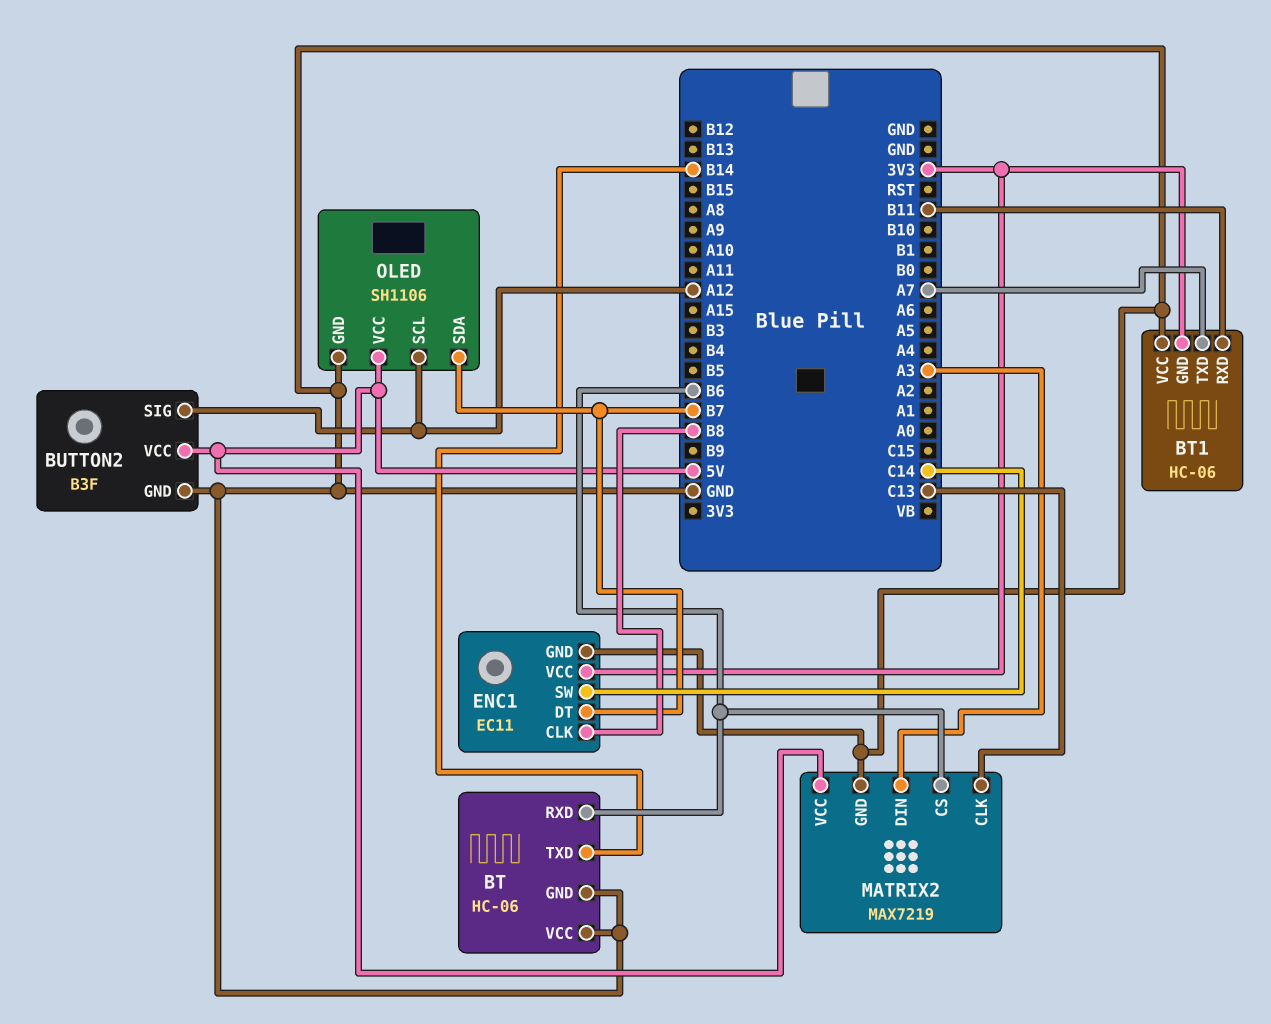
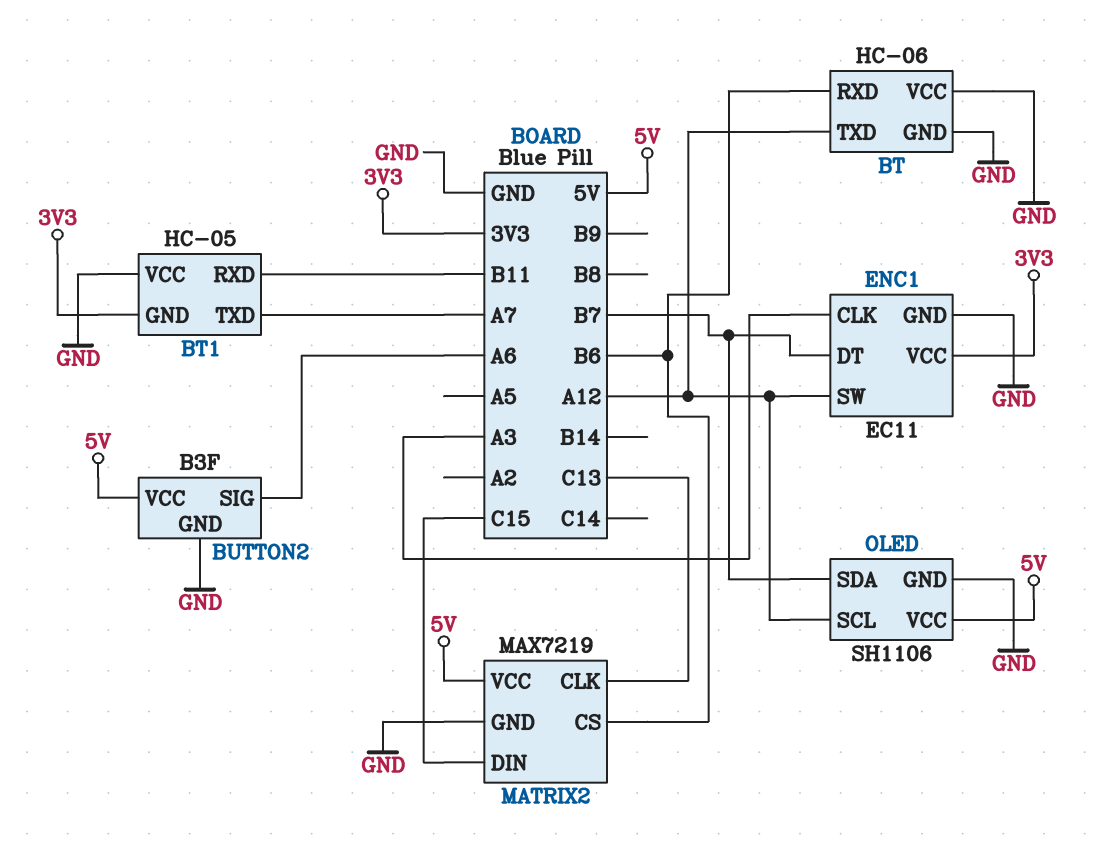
BT pin TXD: B14 -> A12
BT1: HC-06 -> HC-05
BUTTON2 pin SIG: A12 -> A6
ENC1 pin CLK: B8 -> A3
ENC1 pin SW: C14 -> A12
MATRIX2 pin DIN: A3 -> C15

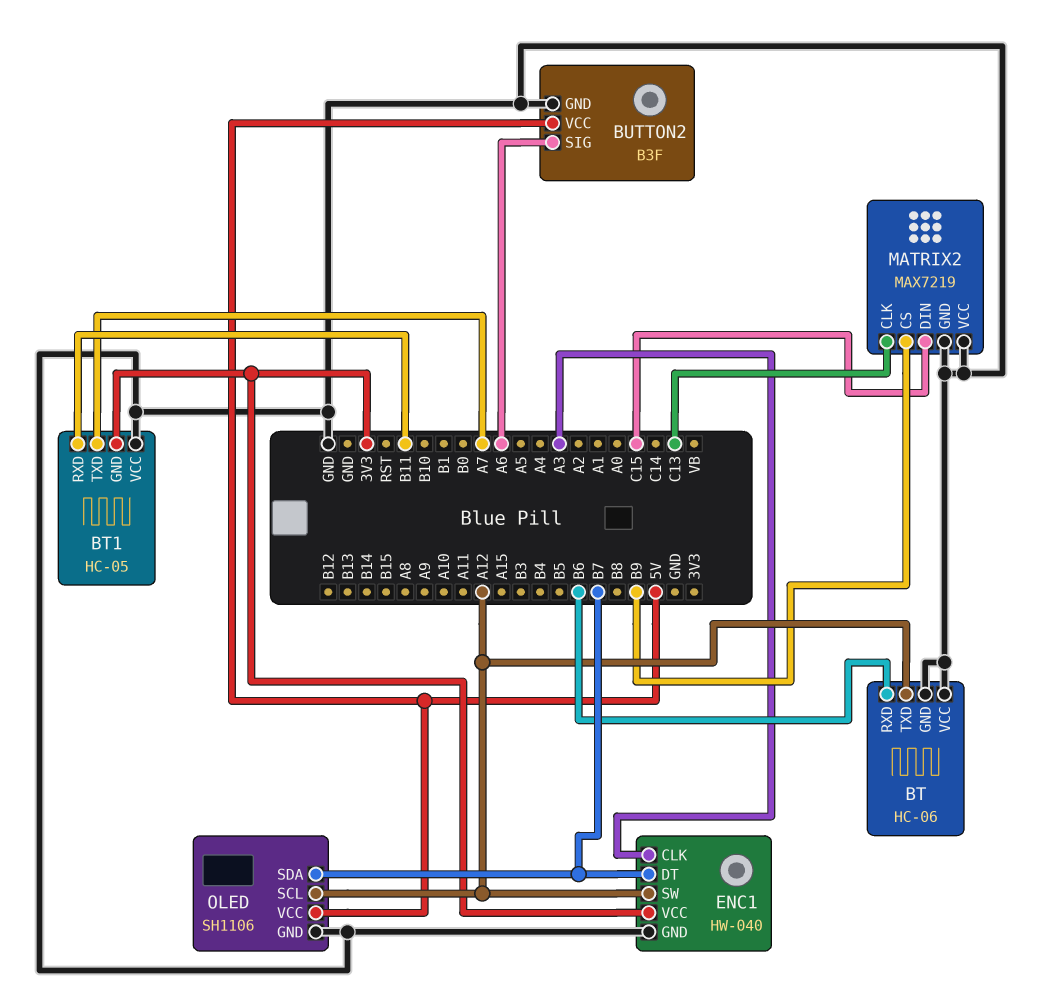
ENC1: EC11 -> HW-040
MATRIX2 pin CS: B6 -> B9
MATRIX2 pin VCC: 5V -> GND

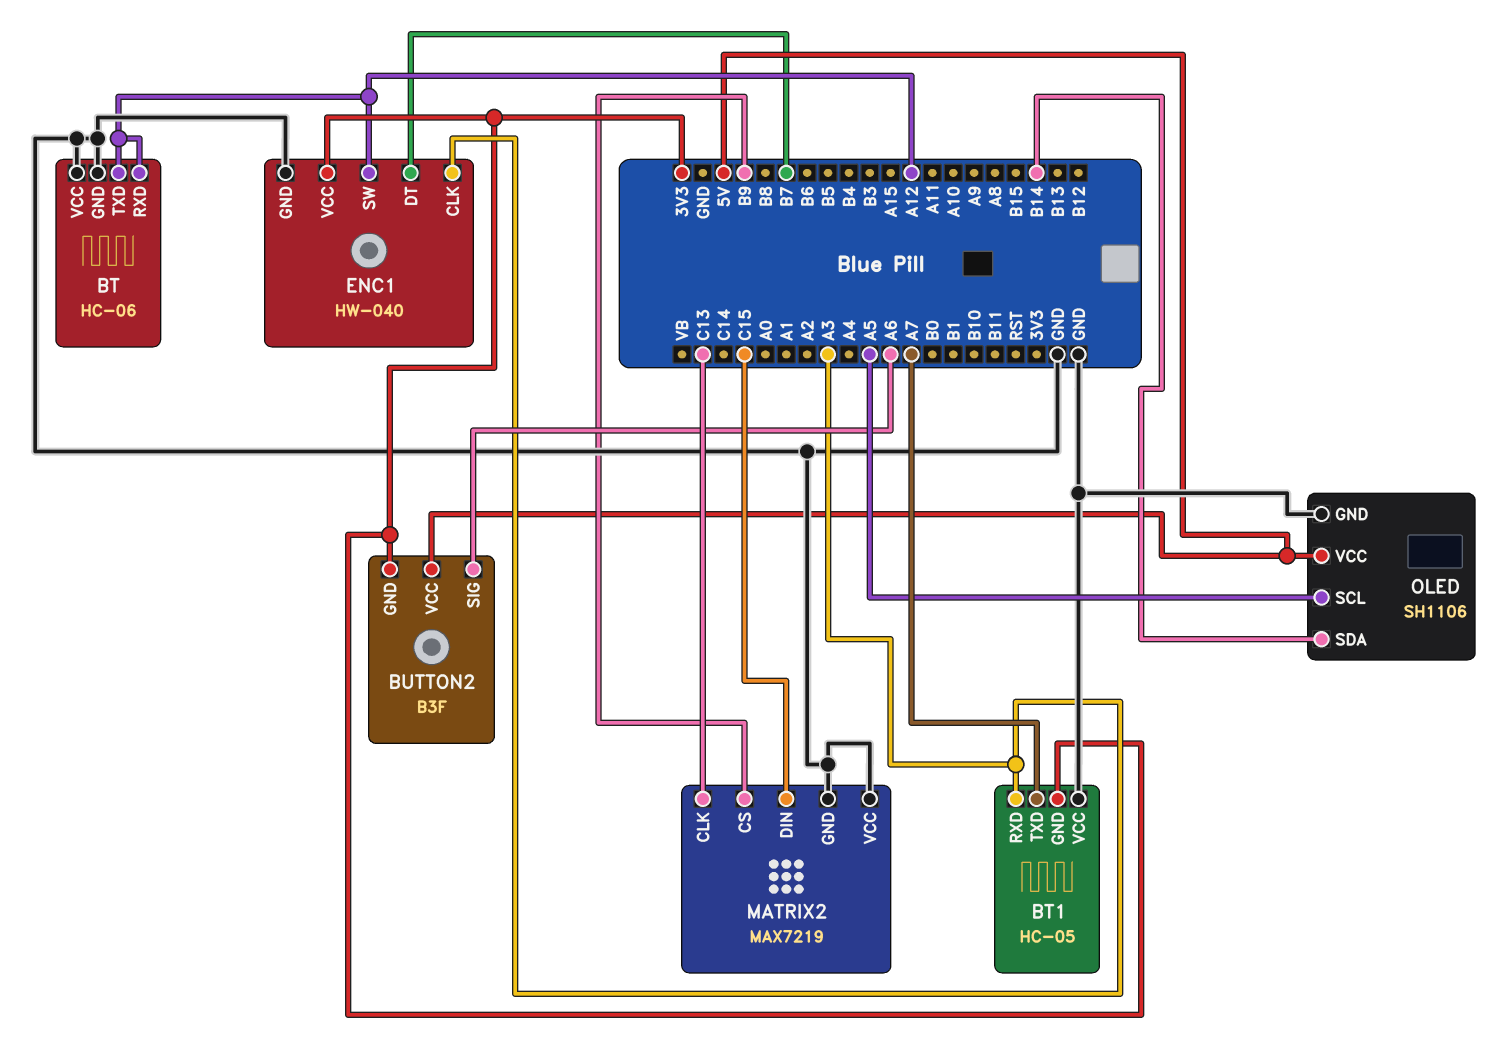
BT pin RXD: B6 -> A12
BT1 pin RXD: B11 -> A3
BUTTON2 pin GND: GND -> 3V3
OLED pin SCL: A12 -> A5
OLED pin SDA: B7 -> B14

